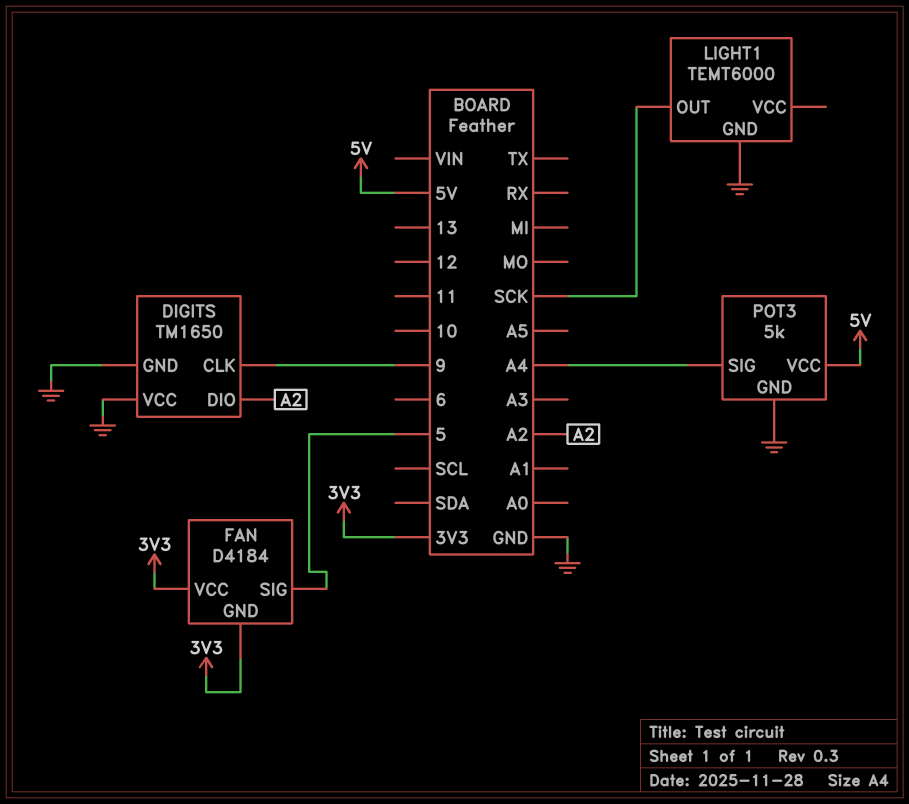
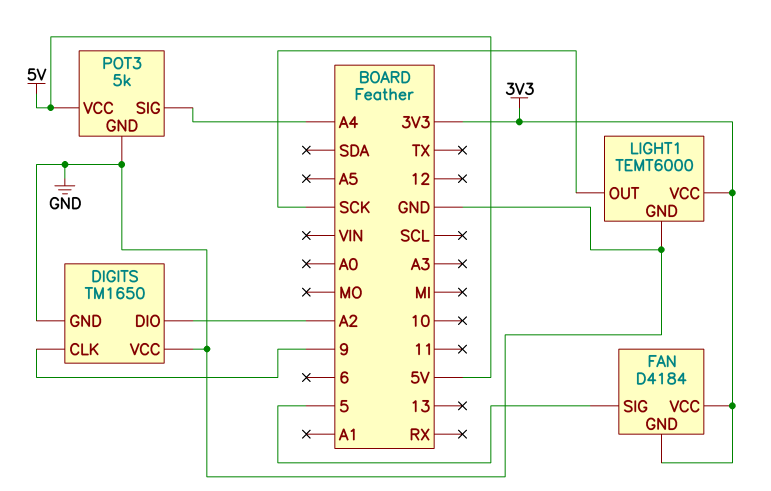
LIGHT1 pin VCC: none -> 3V3

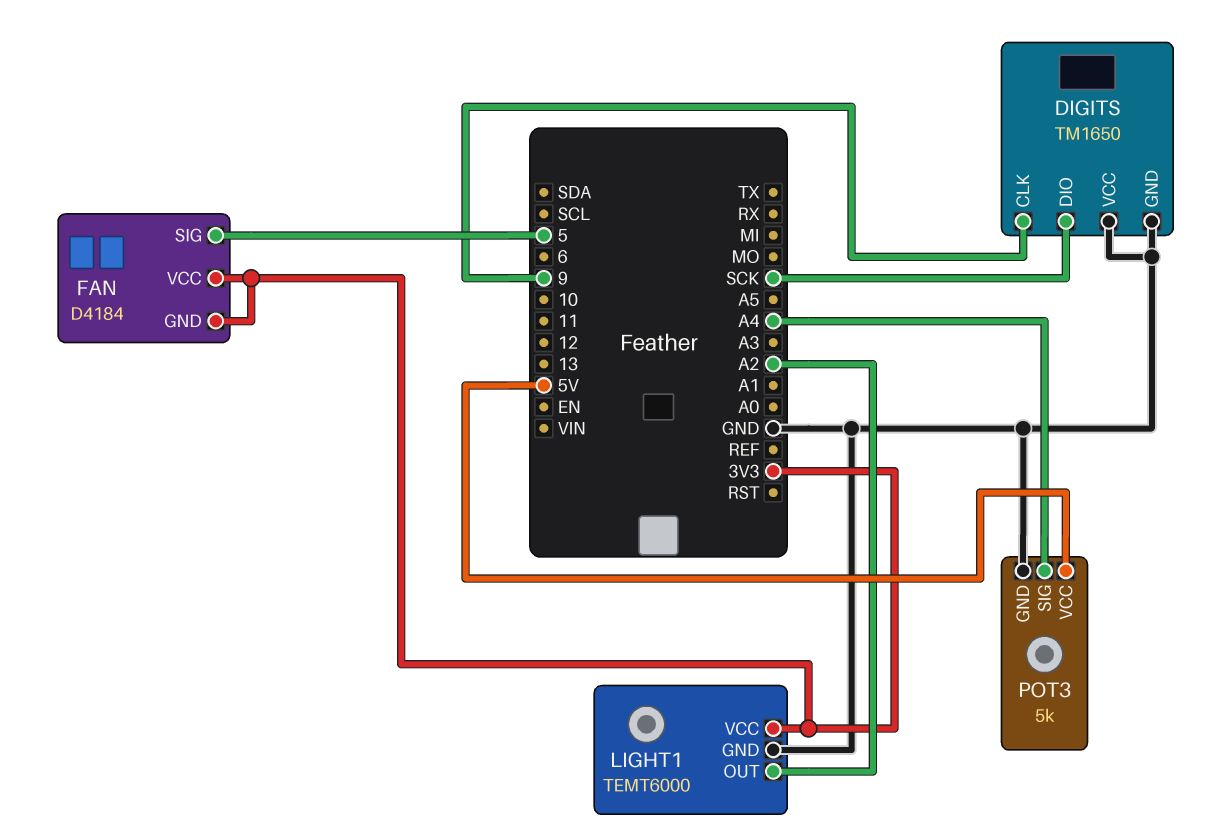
DIGITS pin DIO: A2 -> SCK
LIGHT1 pin OUT: SCK -> A2

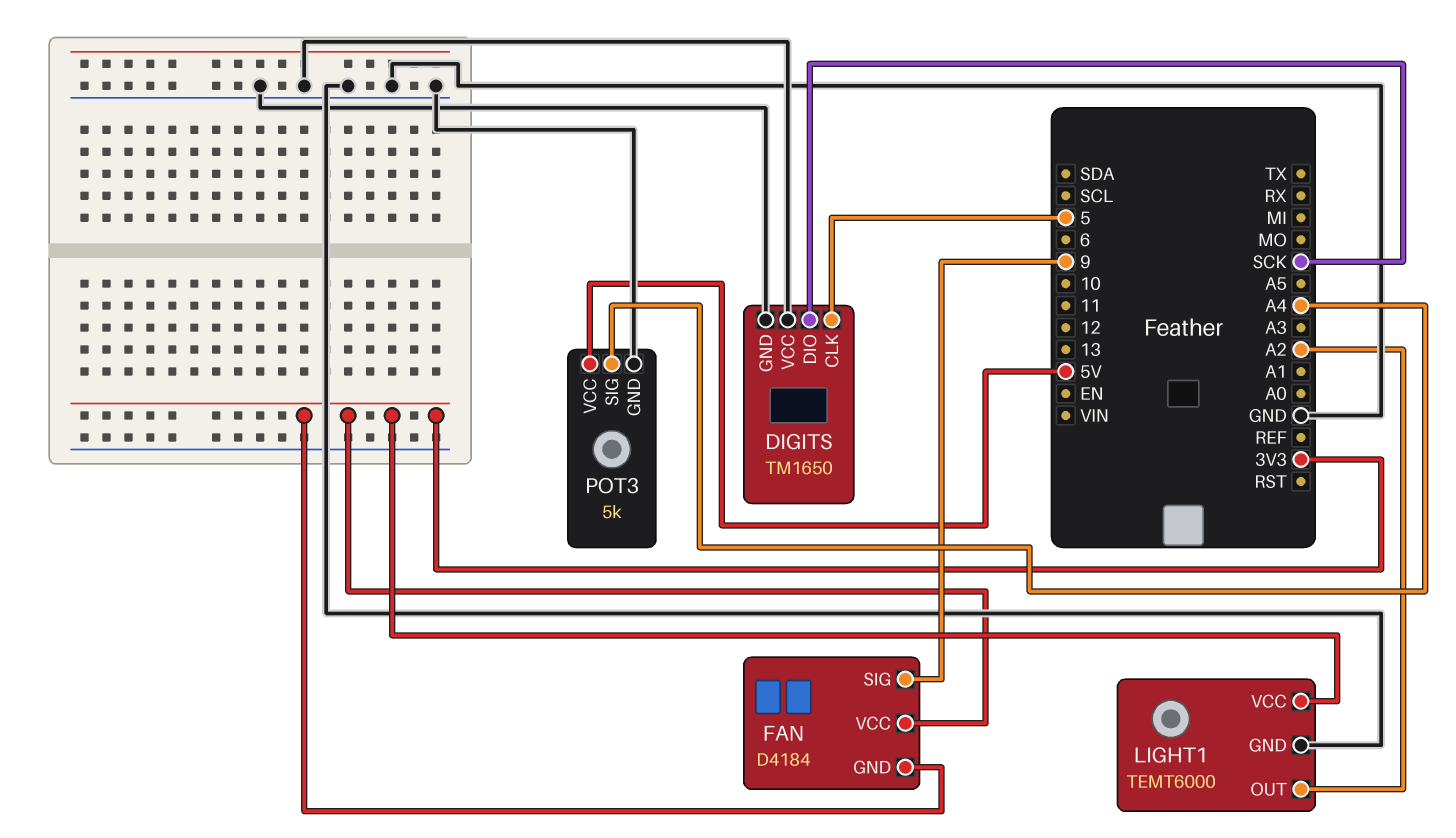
DIGITS pin CLK: 9 -> 5
FAN pin SIG: 5 -> 9

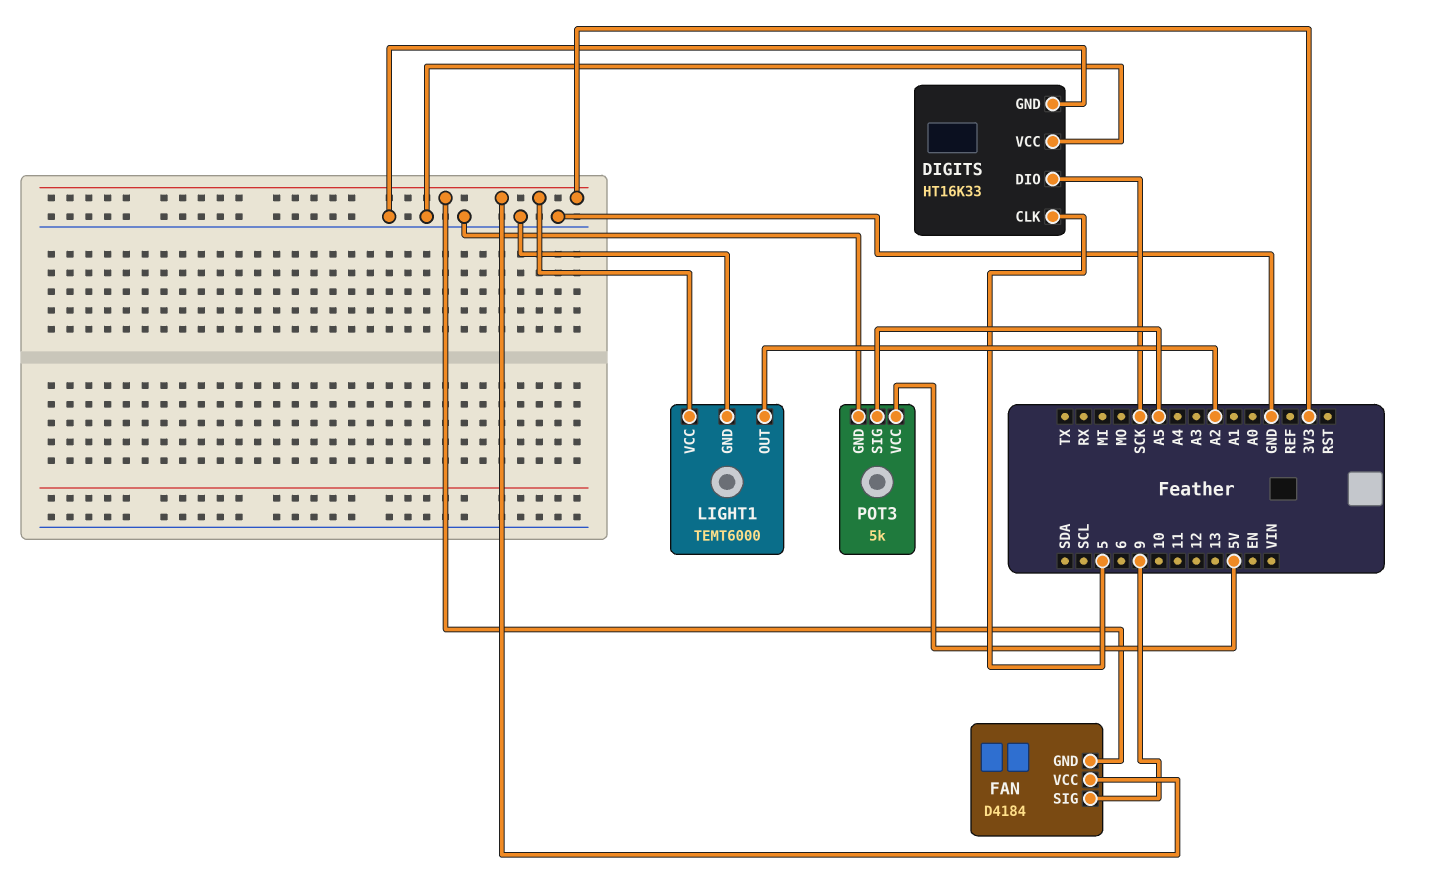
DIGITS: TM1650 -> HT16K33
POT3 pin SIG: A4 -> A5

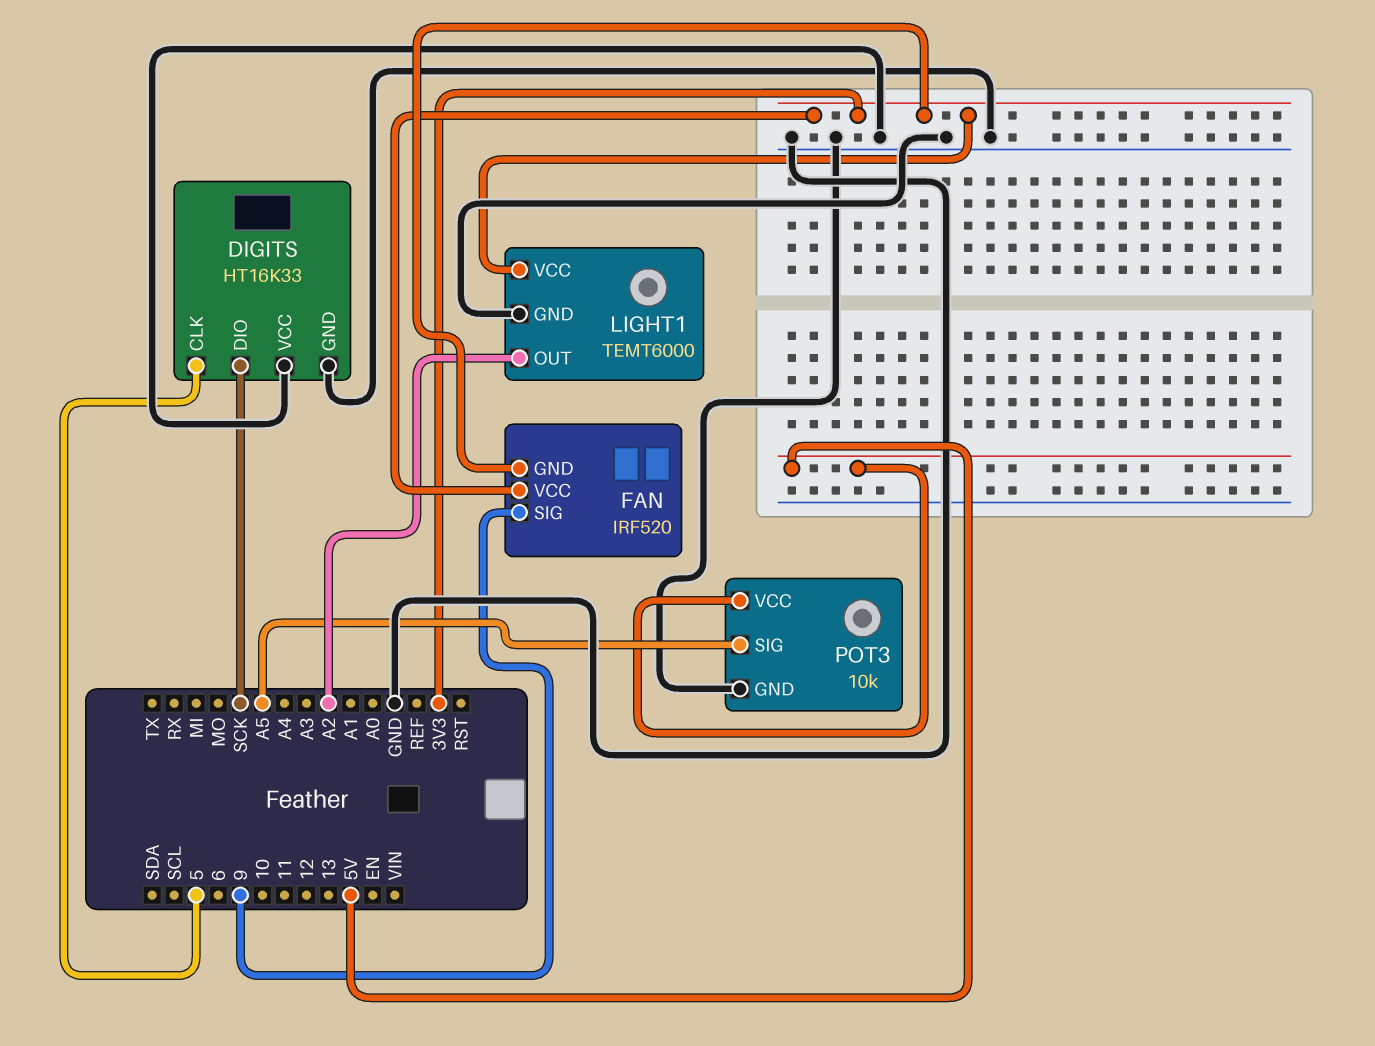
FAN: D4184 -> IRF520
POT3: 5k -> 10k

